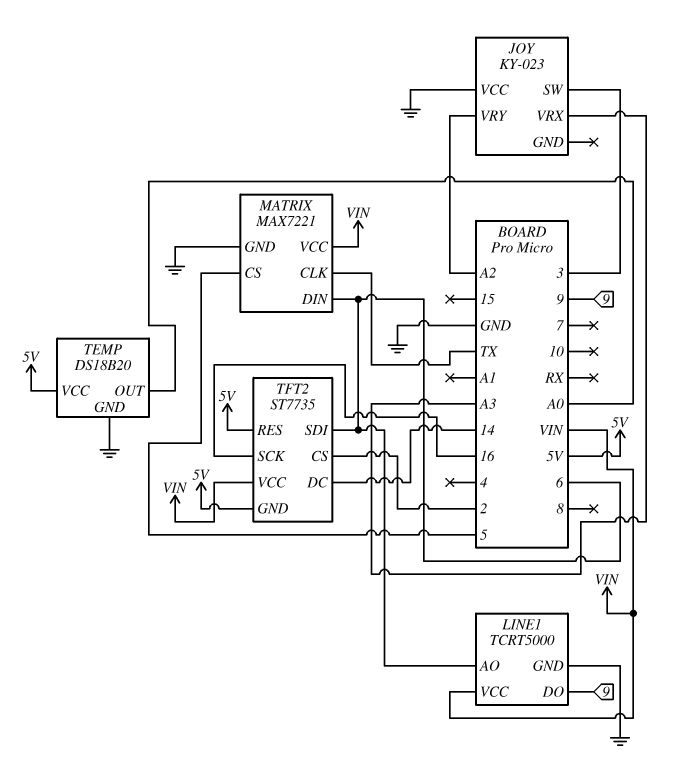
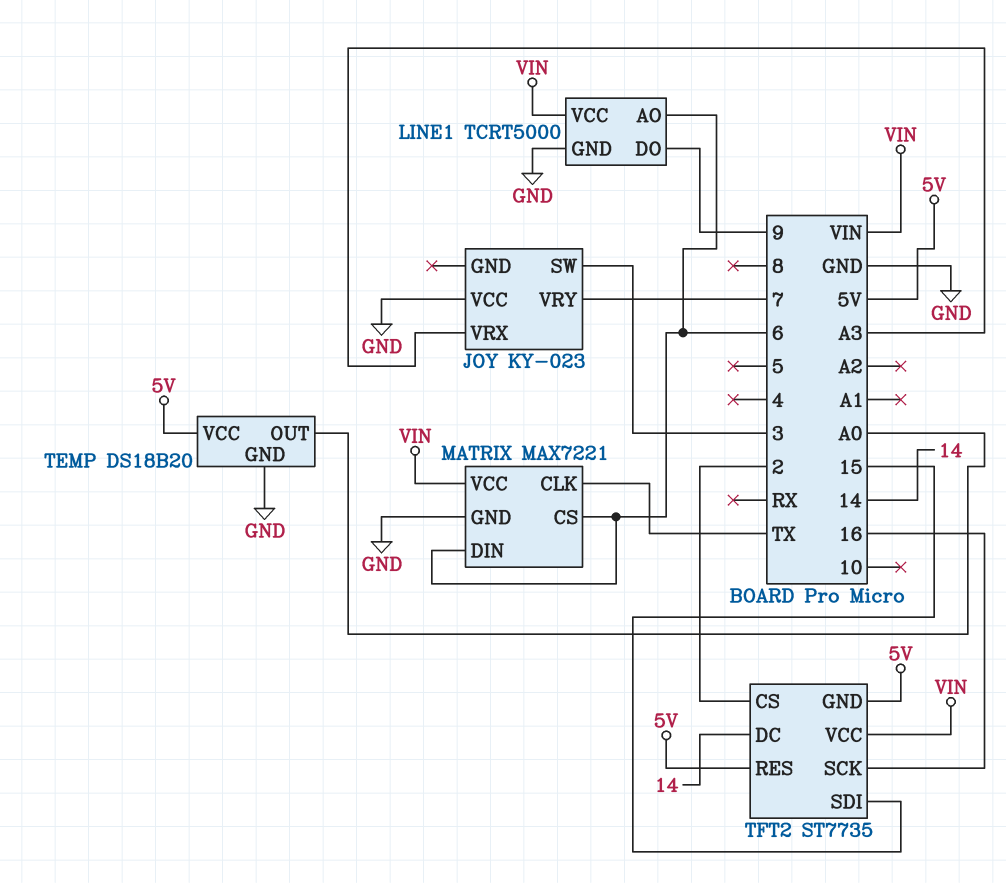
JOY pin VRY: A2 -> 7
MATRIX pin CS: 5 -> 6
TFT2 pin SDI: 6 -> 15

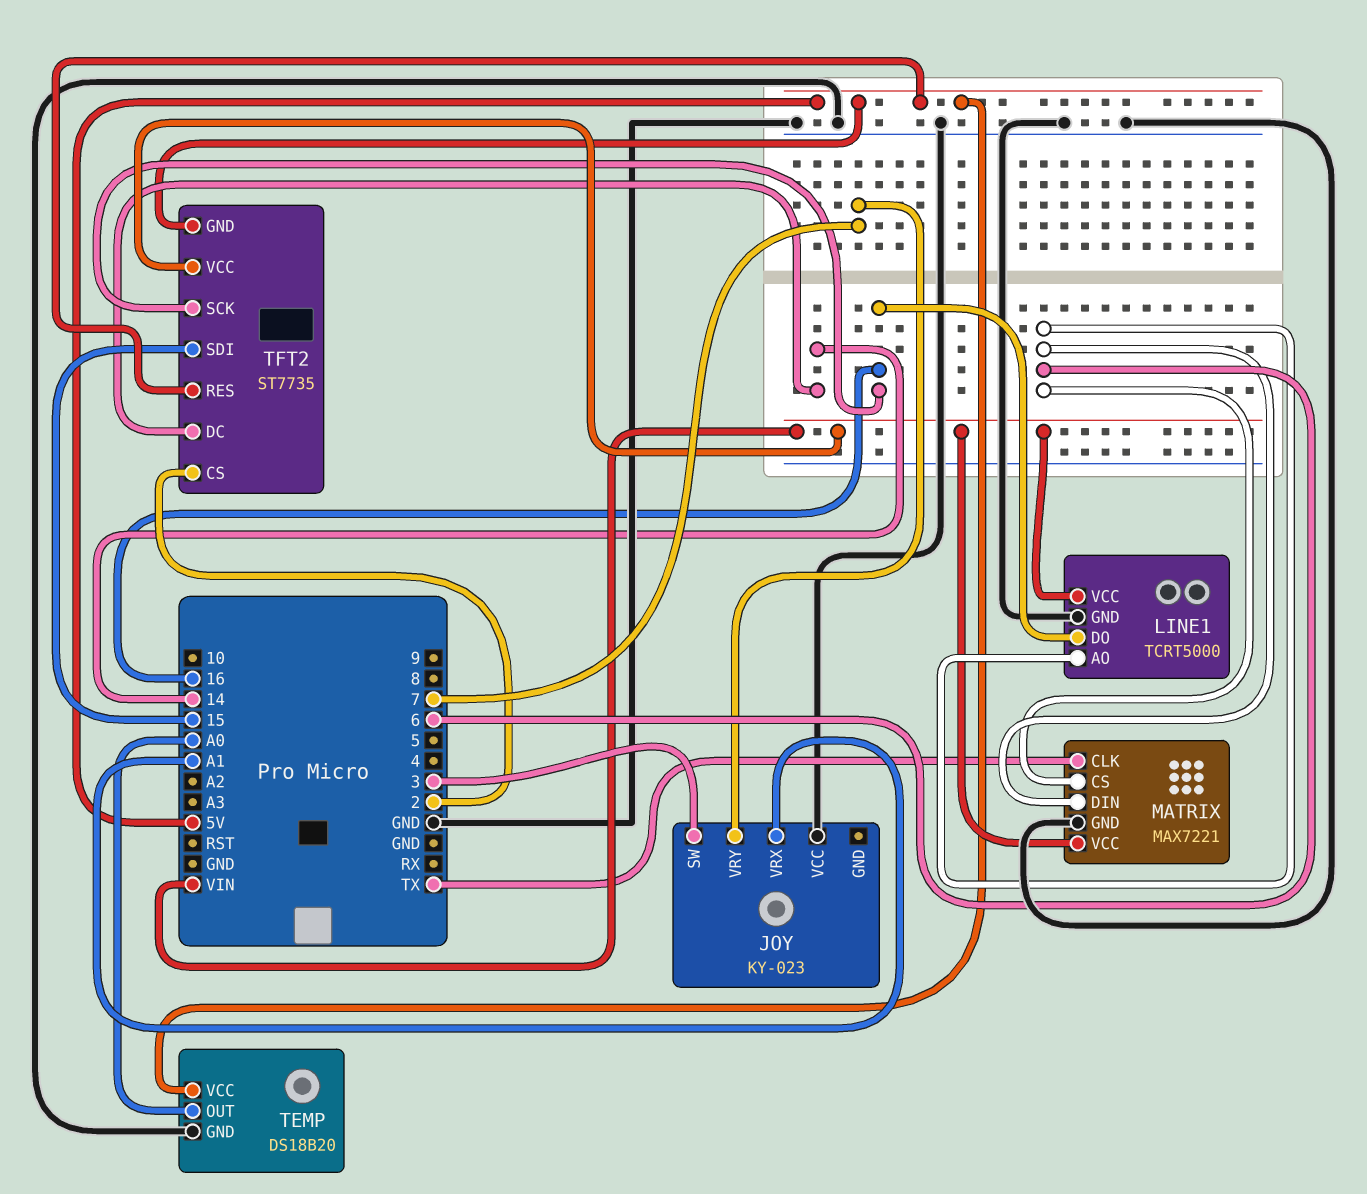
JOY pin VRX: A3 -> A1
LINE1 pin DO: 9 -> 16

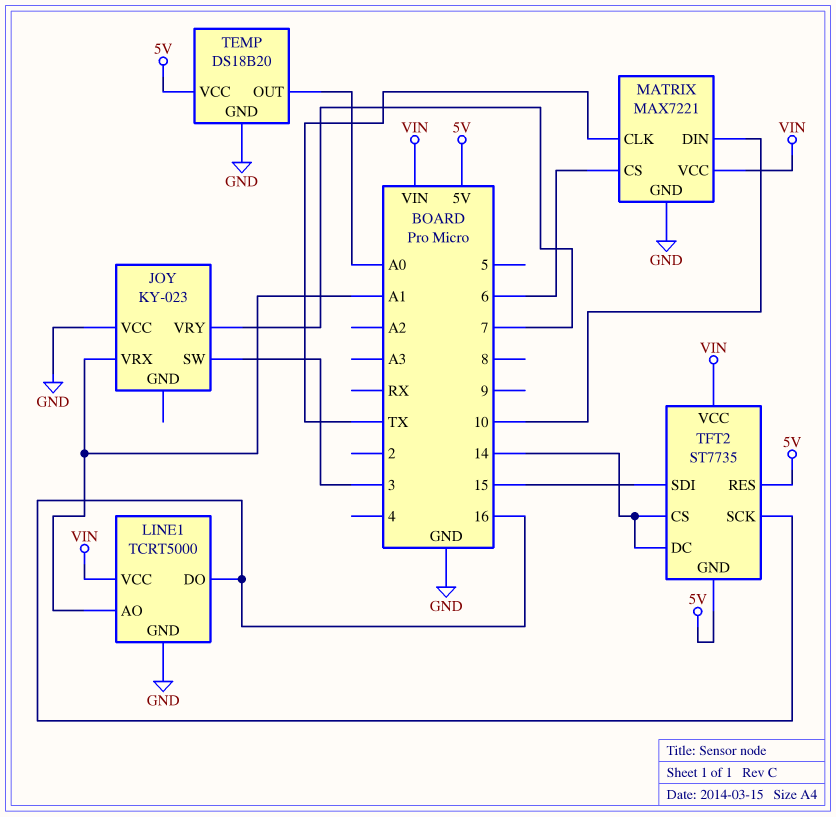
LINE1 pin AO: 6 -> A1
MATRIX pin DIN: 6 -> 10
TFT2 pin CS: 2 -> 14

